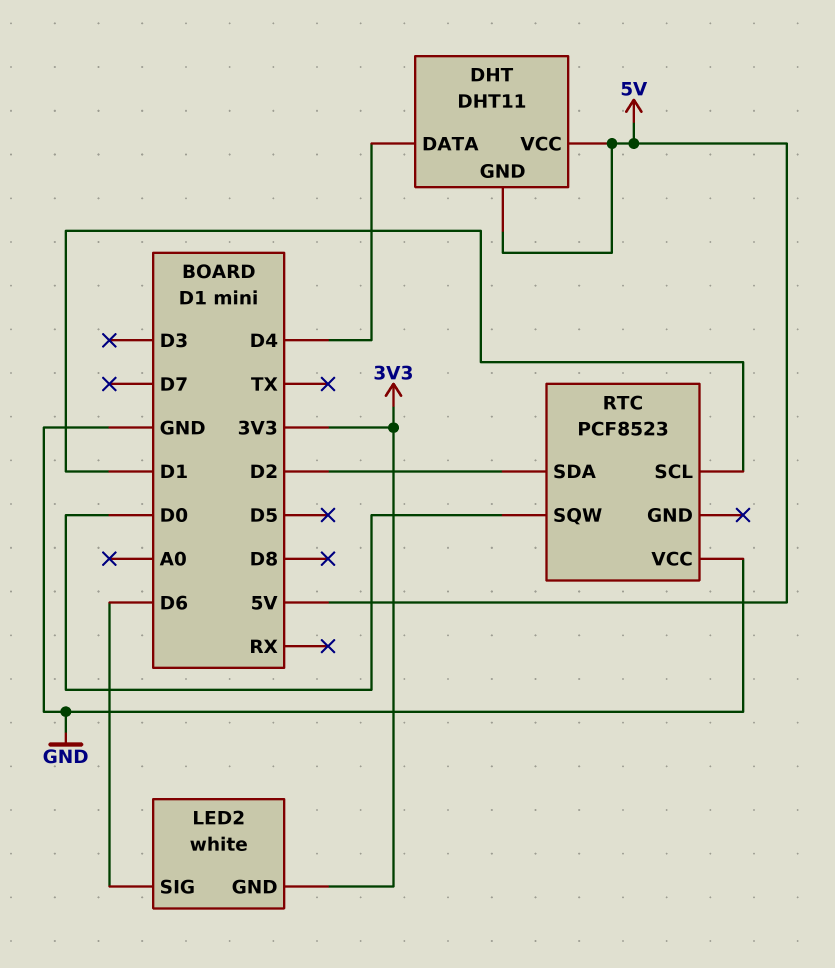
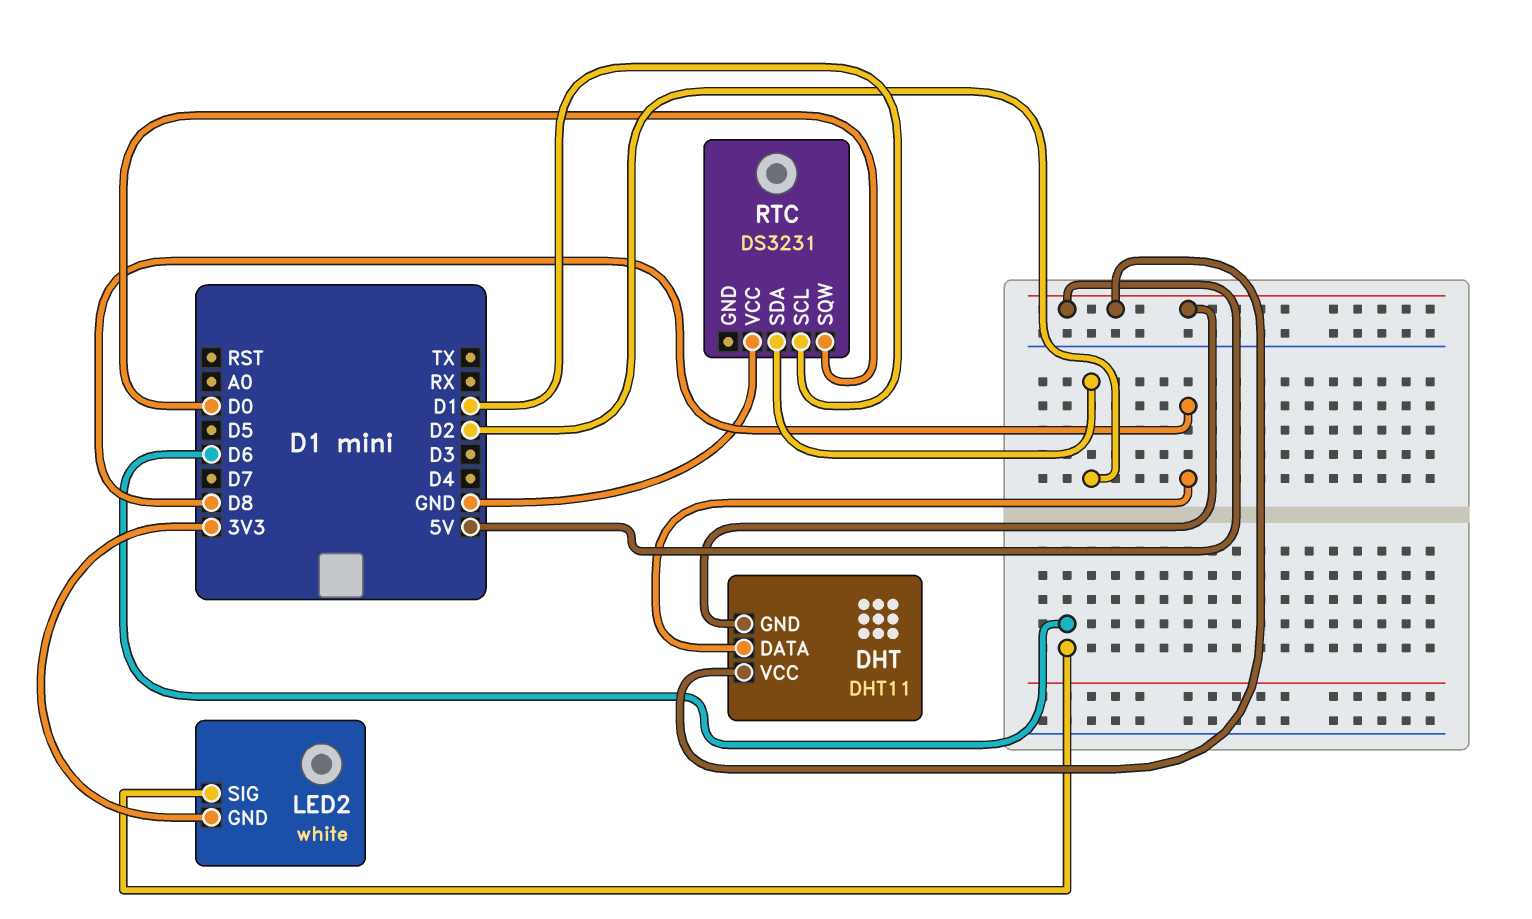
DHT pin DATA: D4 -> D8
RTC: PCF8523 -> DS3231

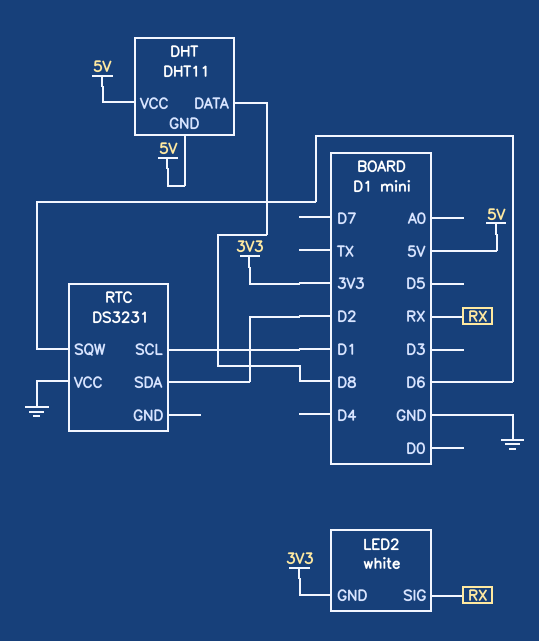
LED2 pin SIG: D6 -> RX
RTC pin SQW: D0 -> D6

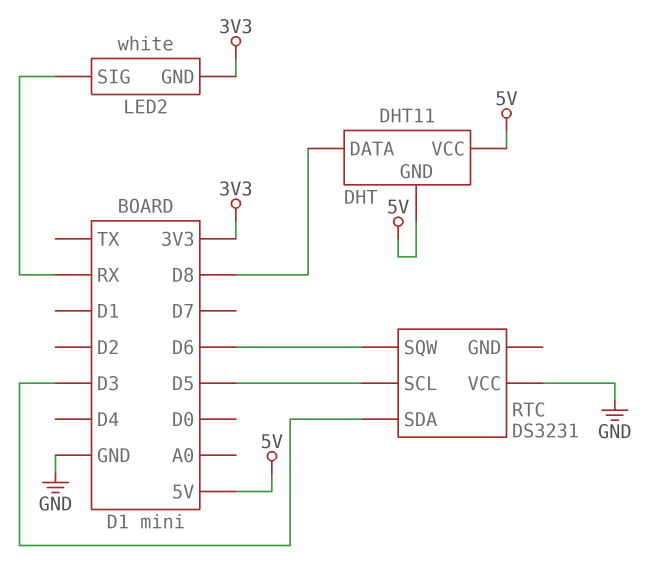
RTC pin SCL: D1 -> D5
RTC pin SDA: D2 -> D3

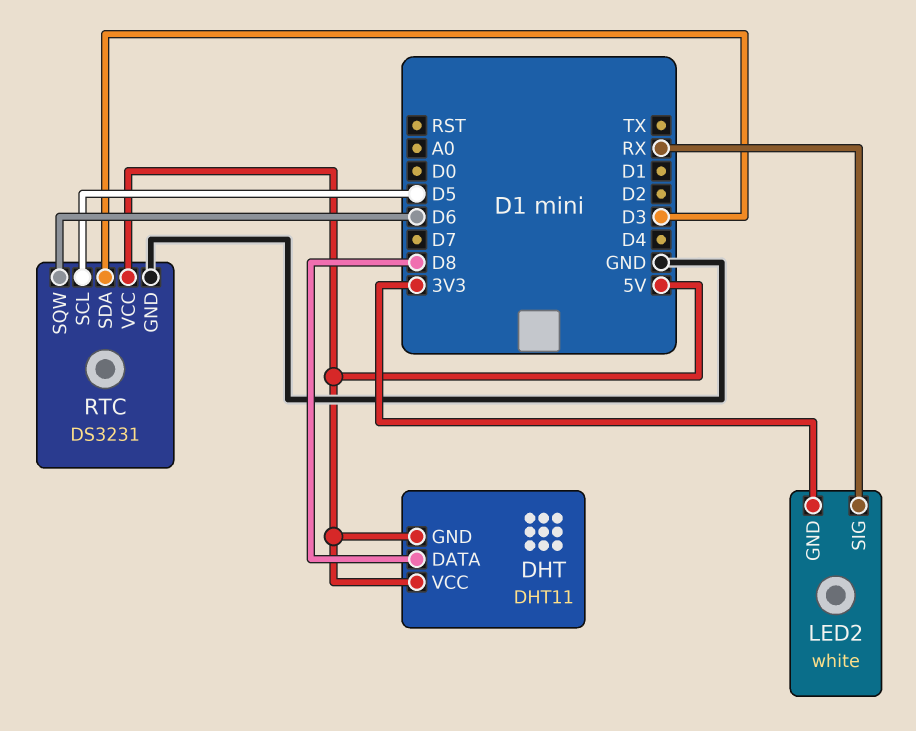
RTC pin GND: none -> GND
RTC pin VCC: GND -> 5V

